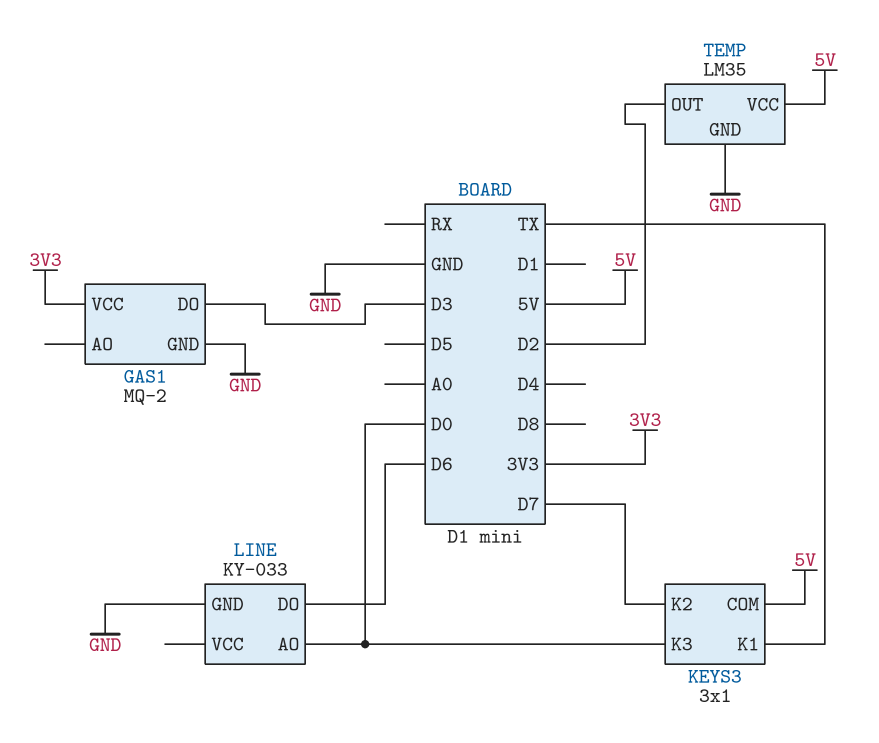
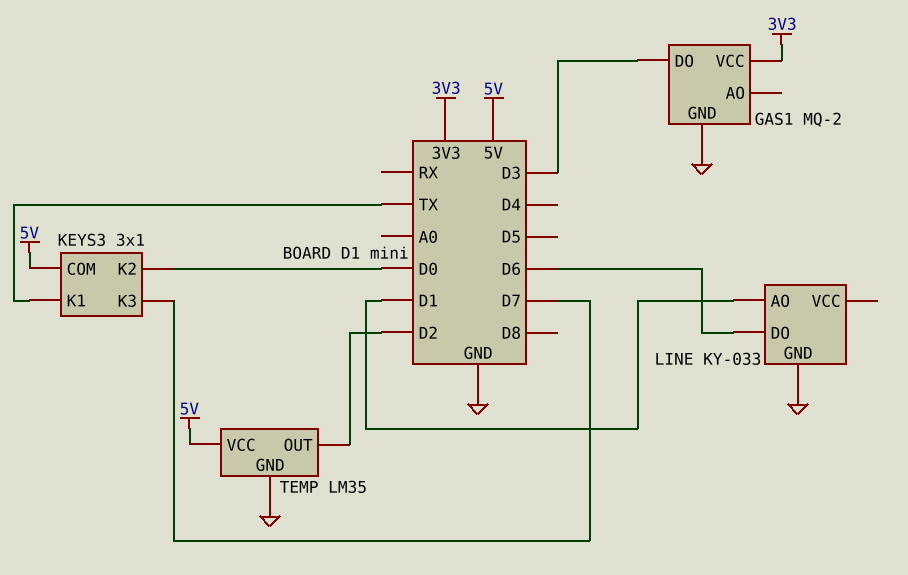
KEYS3 pin K2: D7 -> D0
KEYS3 pin K3: D0 -> D7
LINE pin AO: D0 -> D1

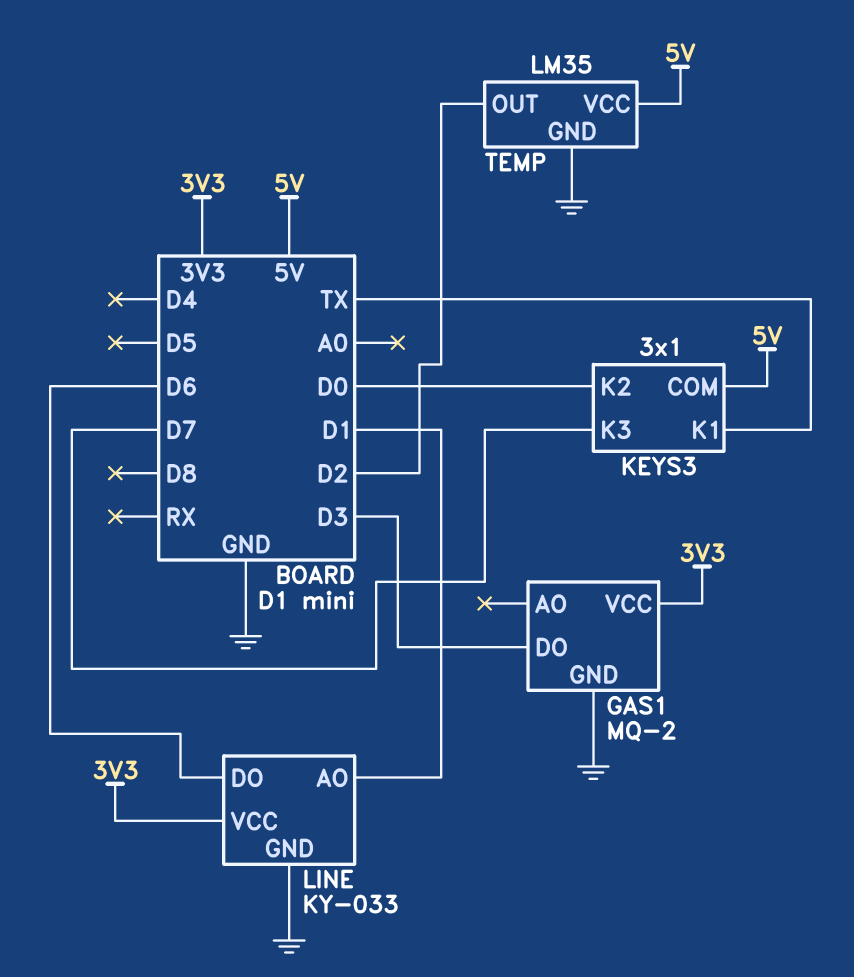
LINE pin VCC: none -> 3V3

